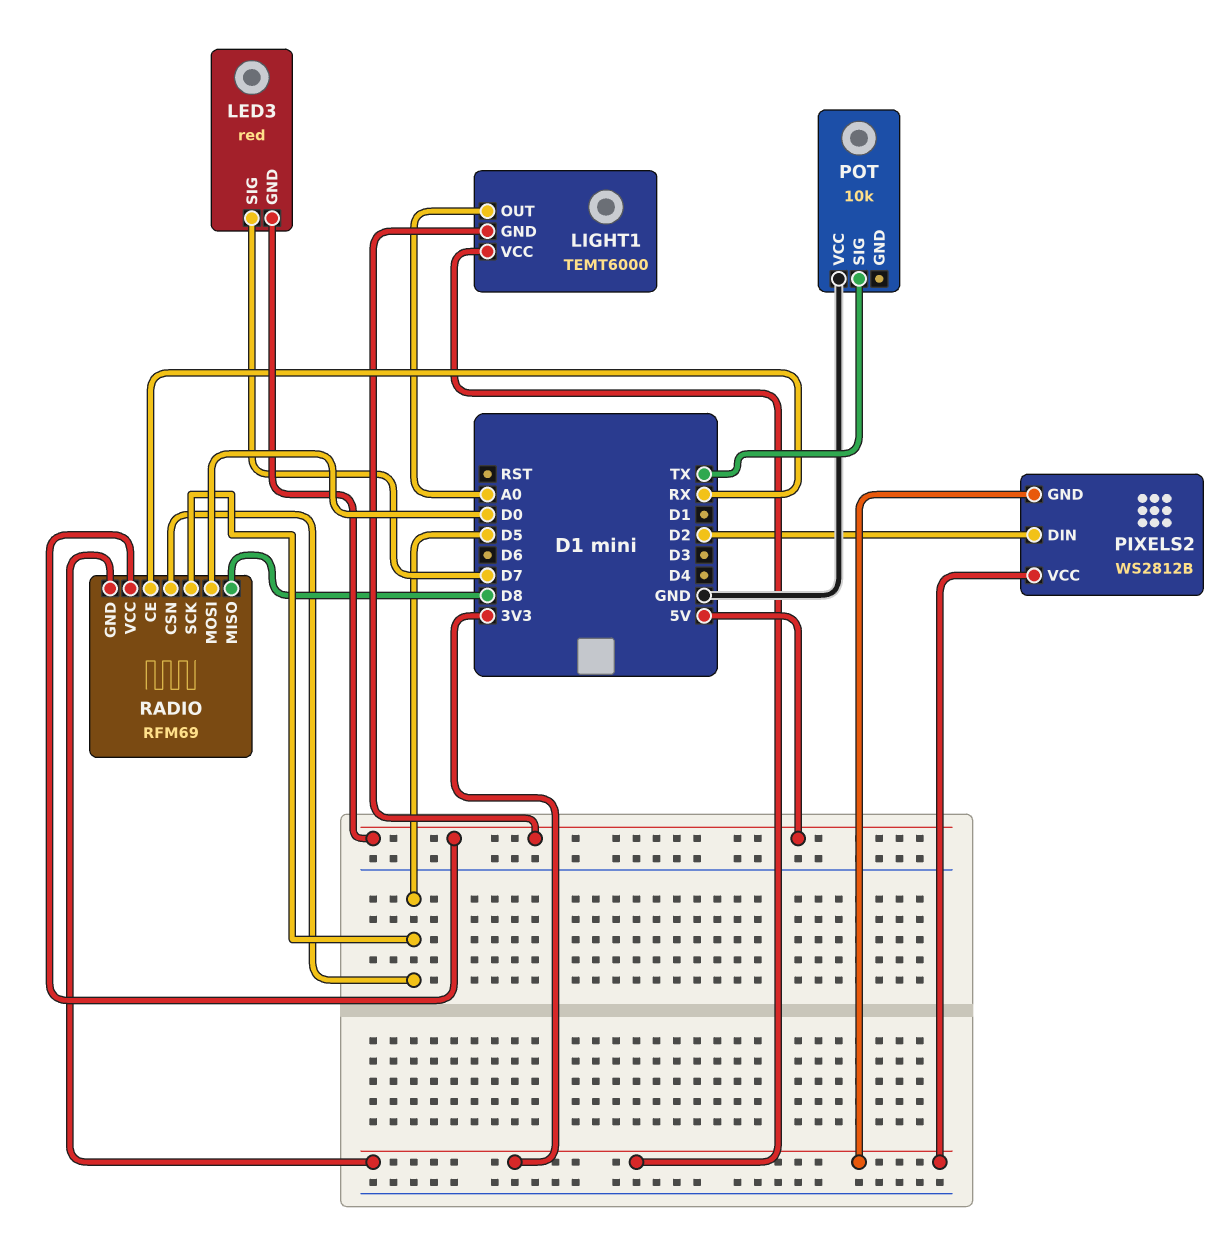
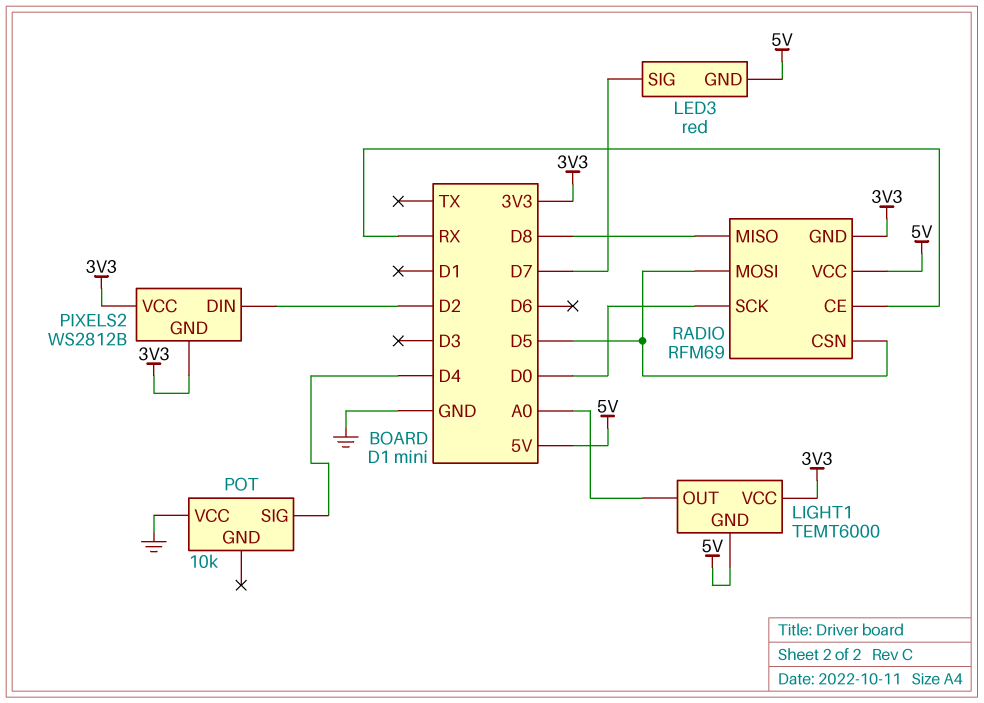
POT pin SIG: TX -> D4
RADIO pin MOSI: D0 -> D5
RADIO pin SCK: D5 -> D0

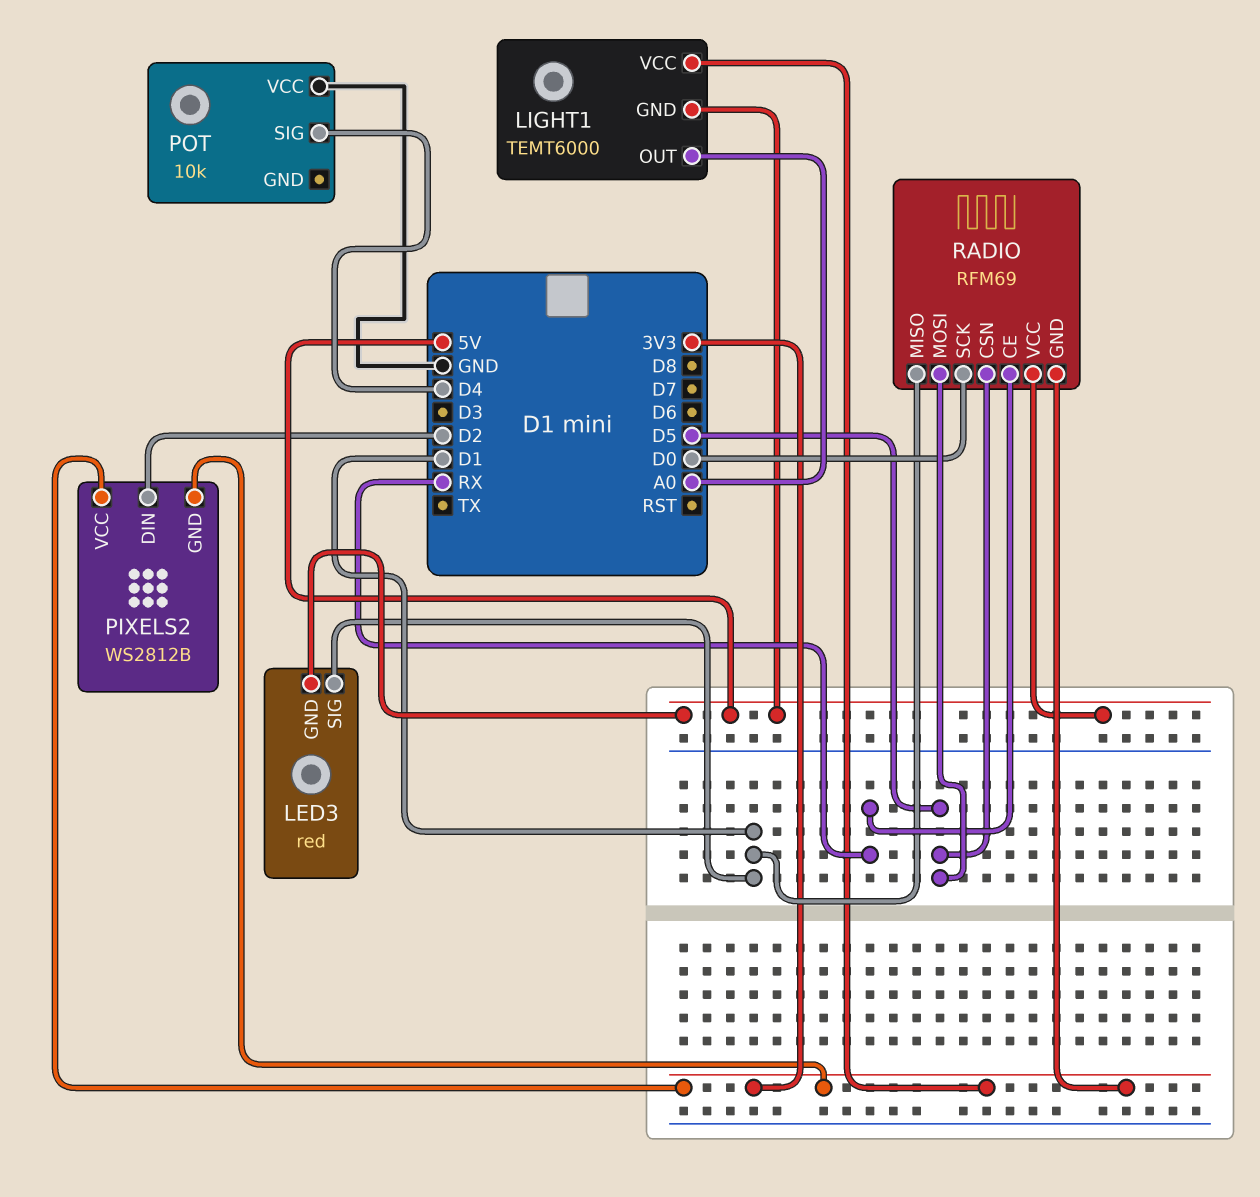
LED3 pin SIG: D7 -> D1
RADIO pin MISO: D8 -> D1

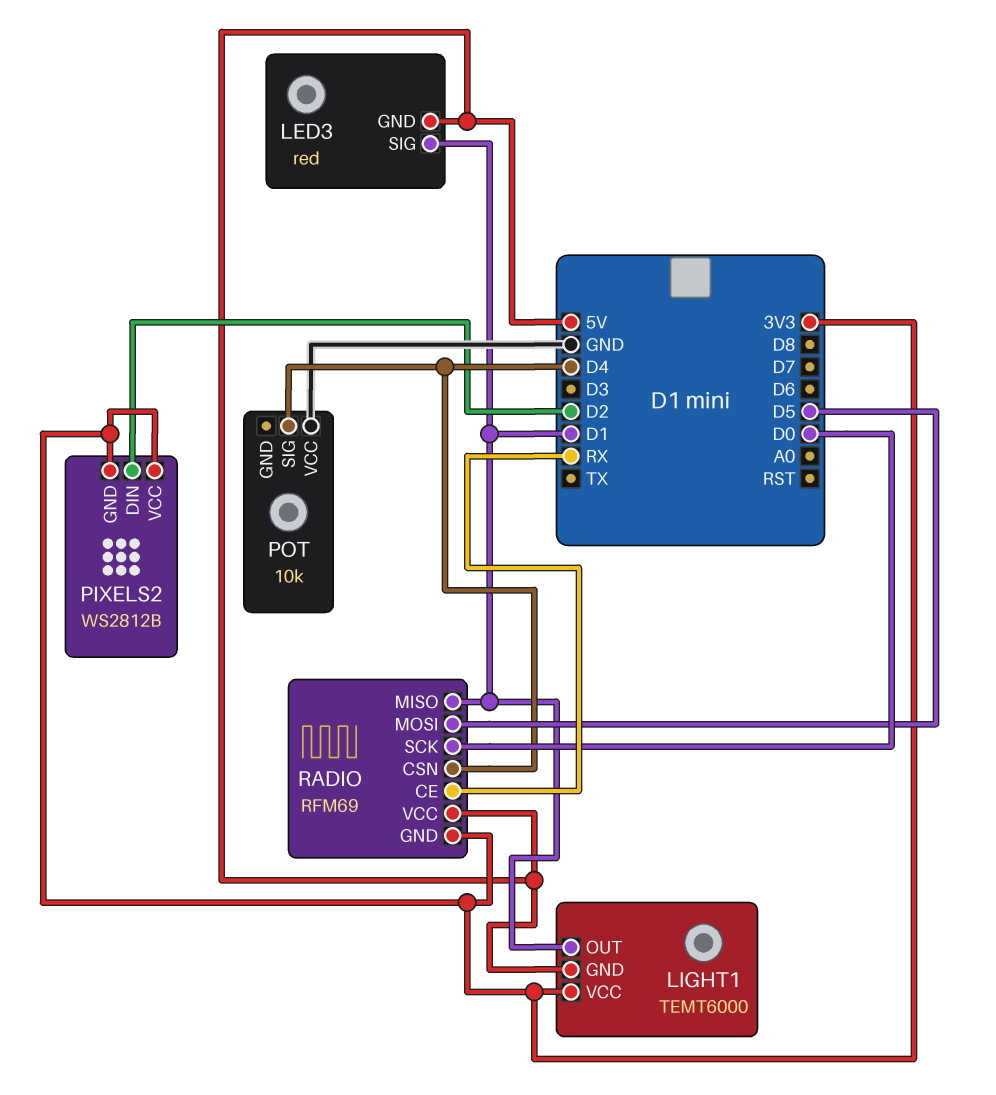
LIGHT1 pin OUT: A0 -> D1
RADIO pin CSN: D5 -> D4

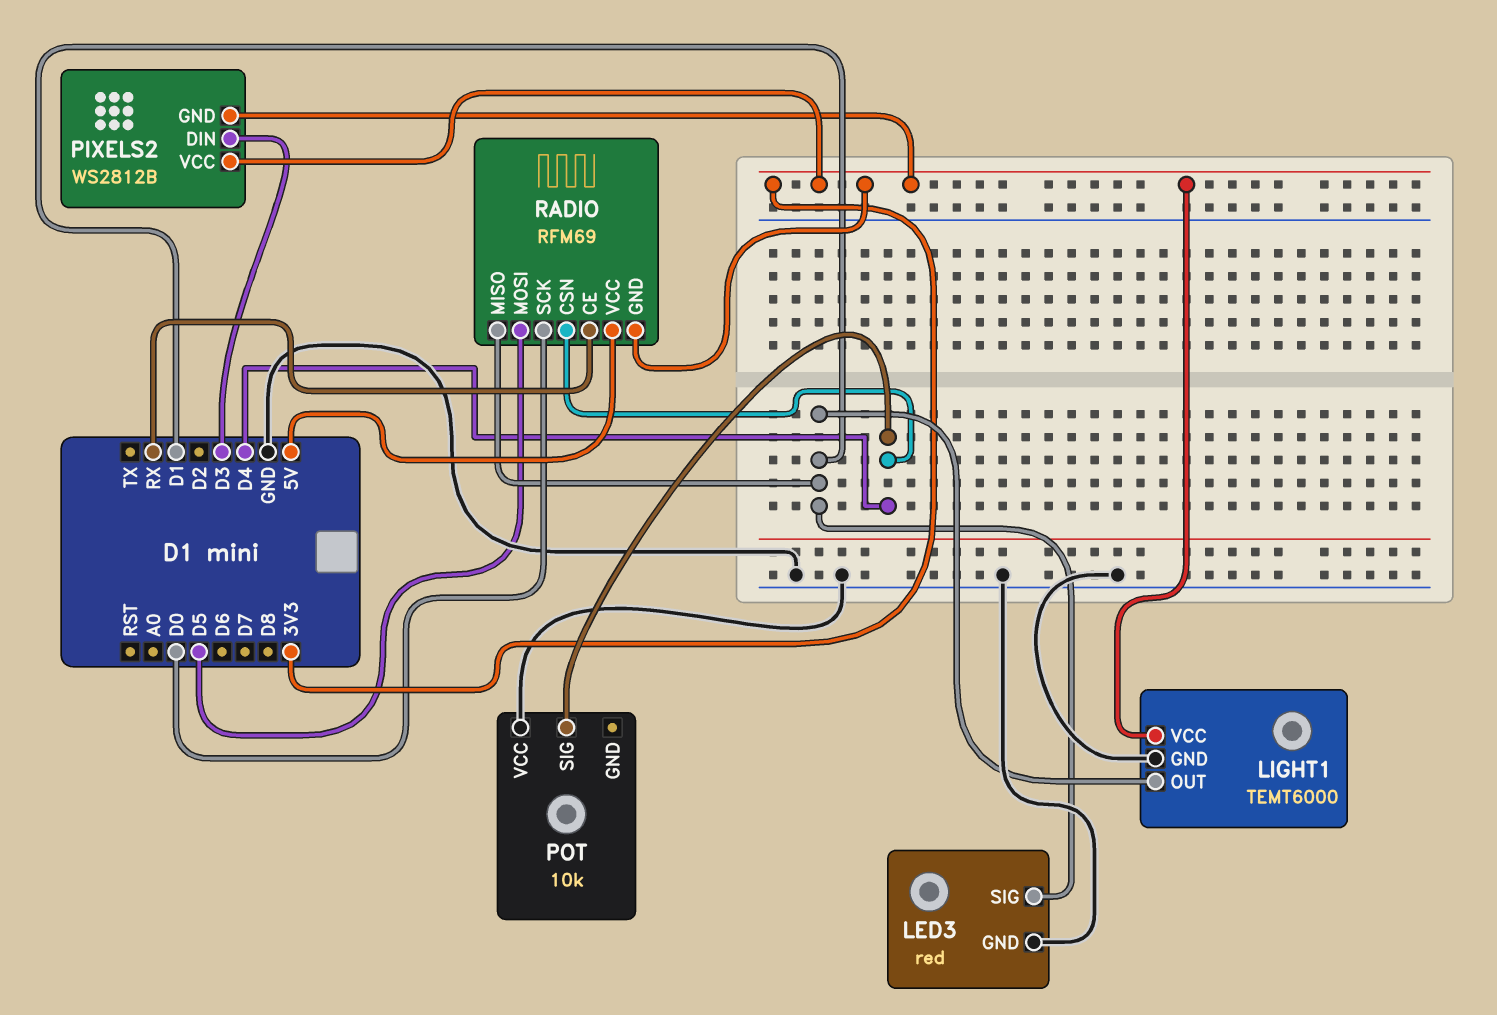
LED3 pin GND: 5V -> GND
LIGHT1 pin GND: 5V -> GND
PIXELS2 pin DIN: D2 -> D3

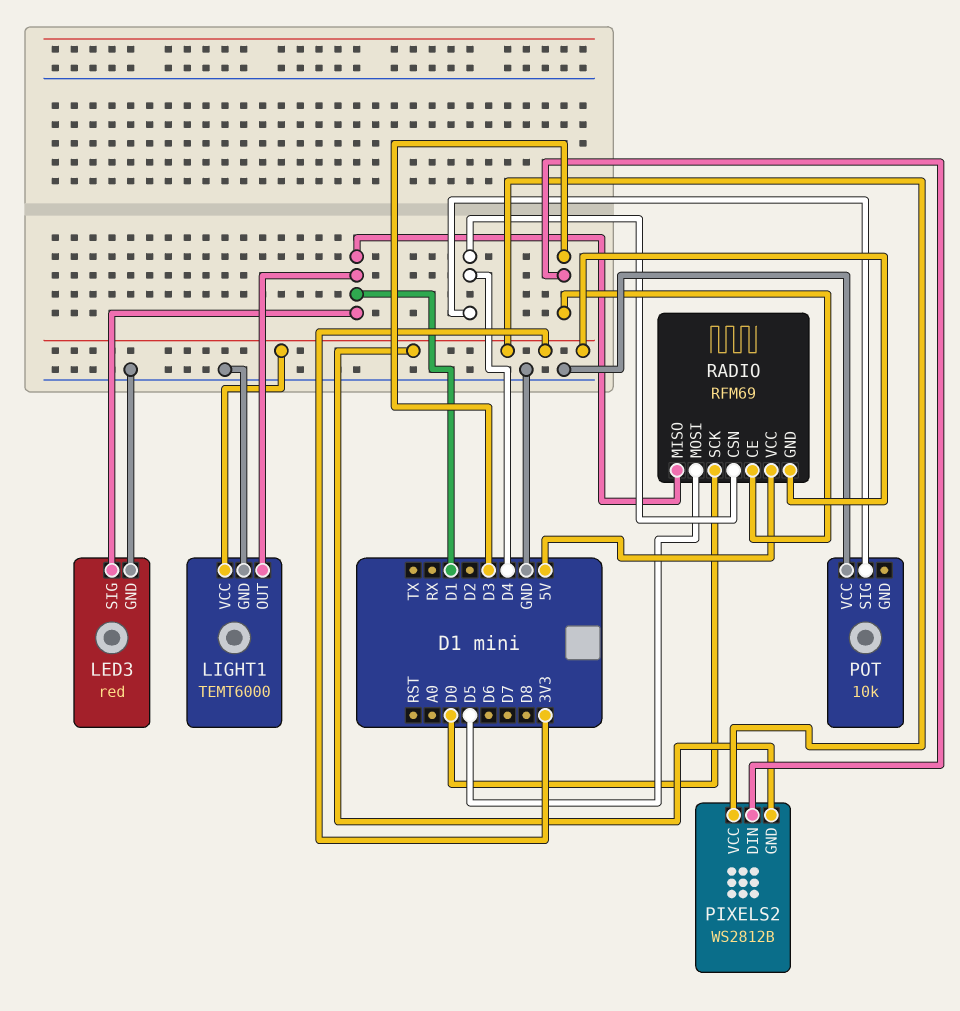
RADIO pin CE: RX -> D3

